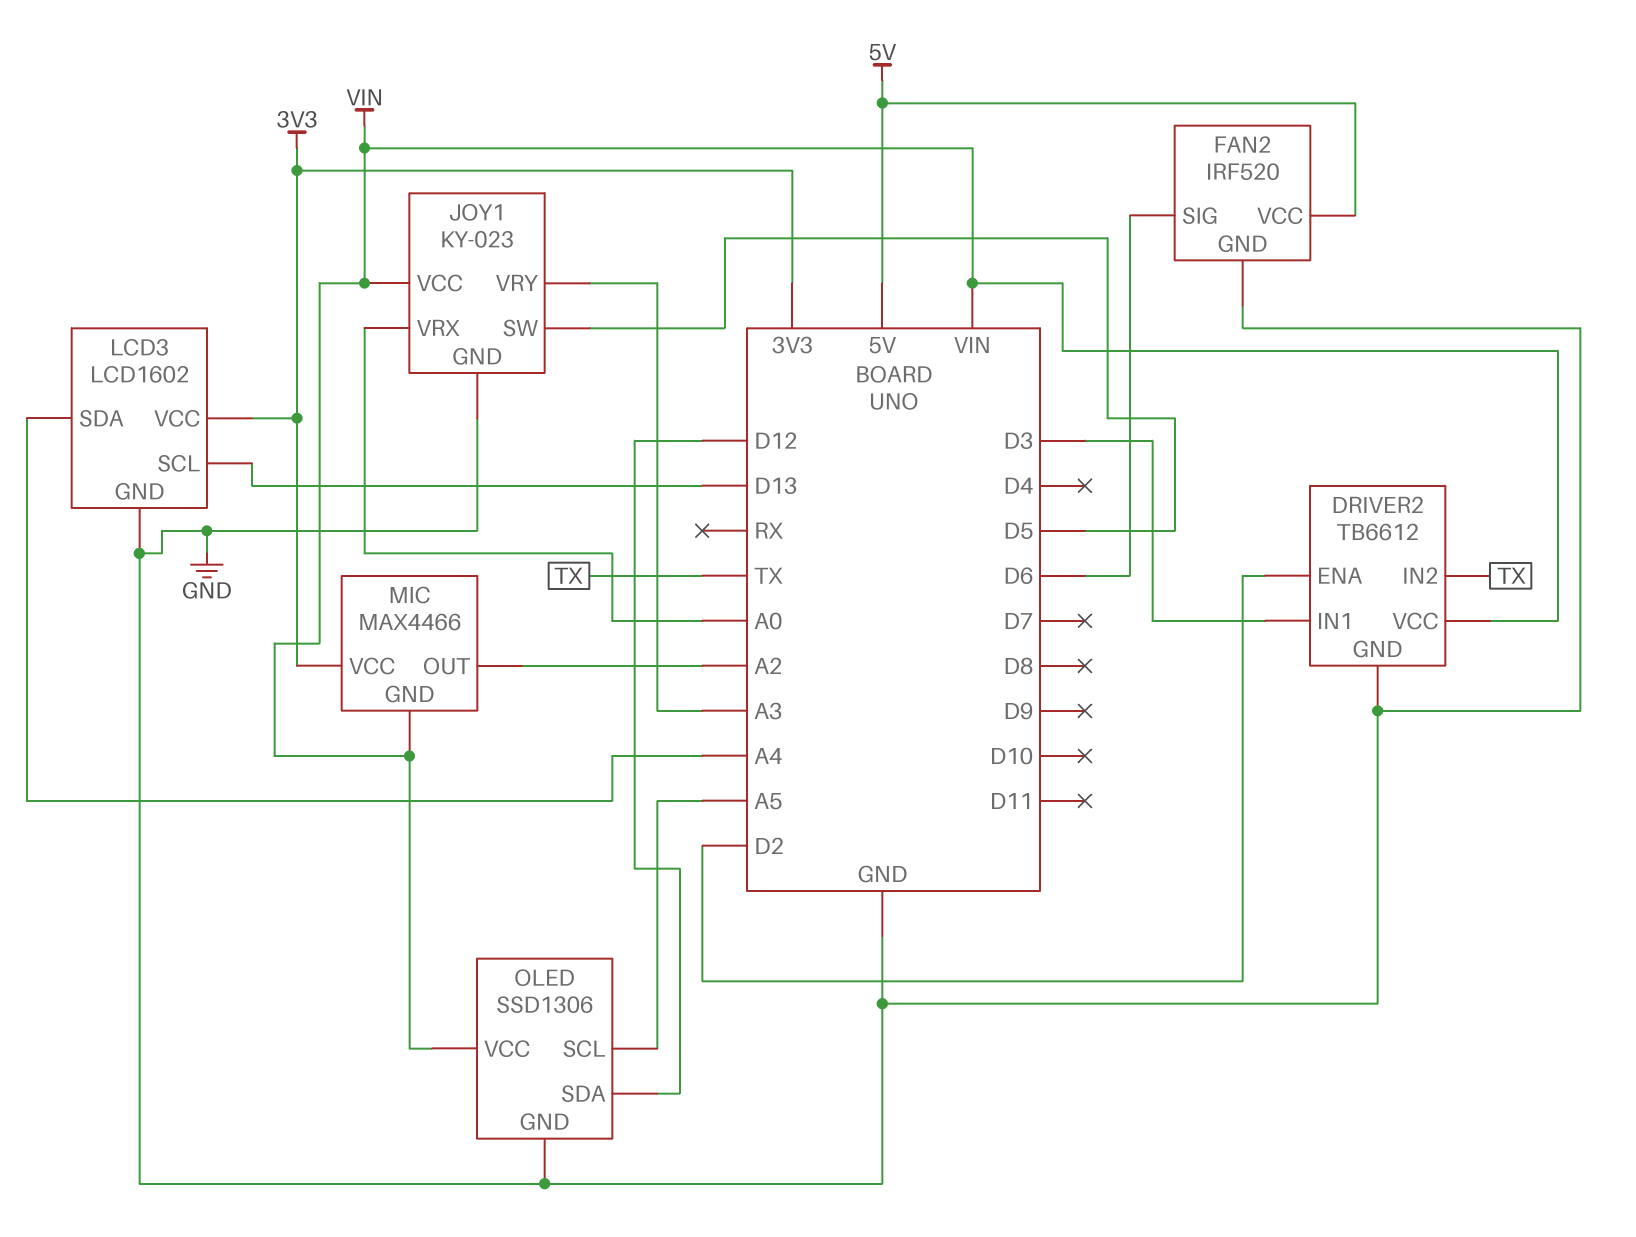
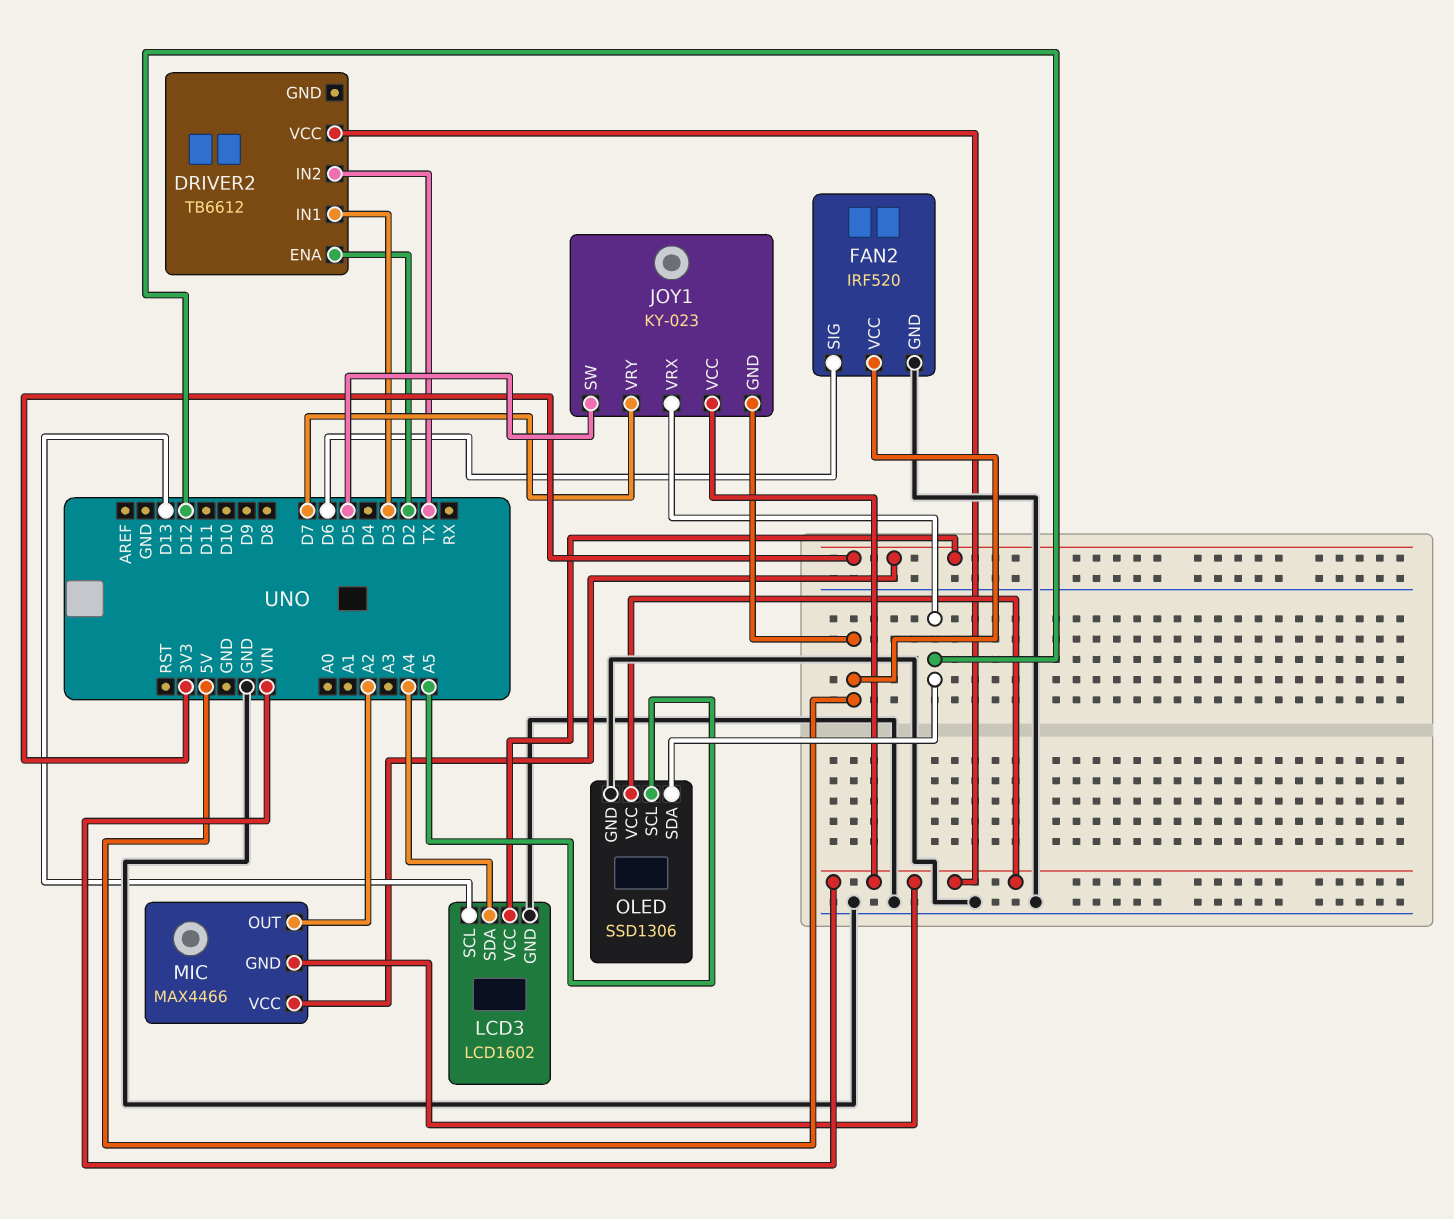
DRIVER2 pin GND: GND -> none
JOY1 pin GND: GND -> 5V
JOY1 pin VRX: A0 -> D12
JOY1 pin VRY: A3 -> D7

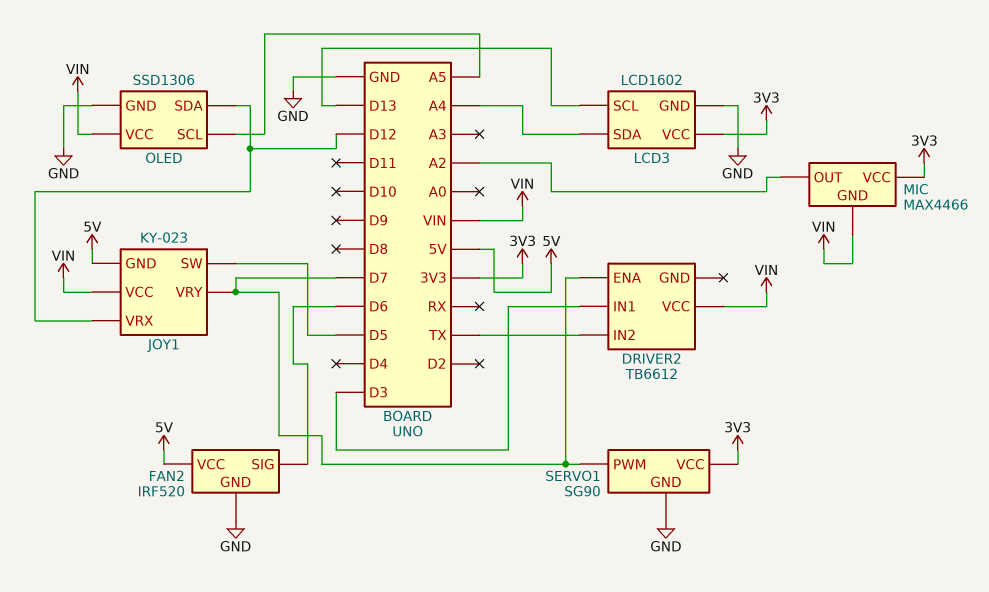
DRIVER2 pin ENA: D2 -> D7
SERVO1: none -> SG90
SERVO1 pin GND: none -> GND
SERVO1 pin PWM: none -> D7
SERVO1 pin VCC: none -> 3V3

